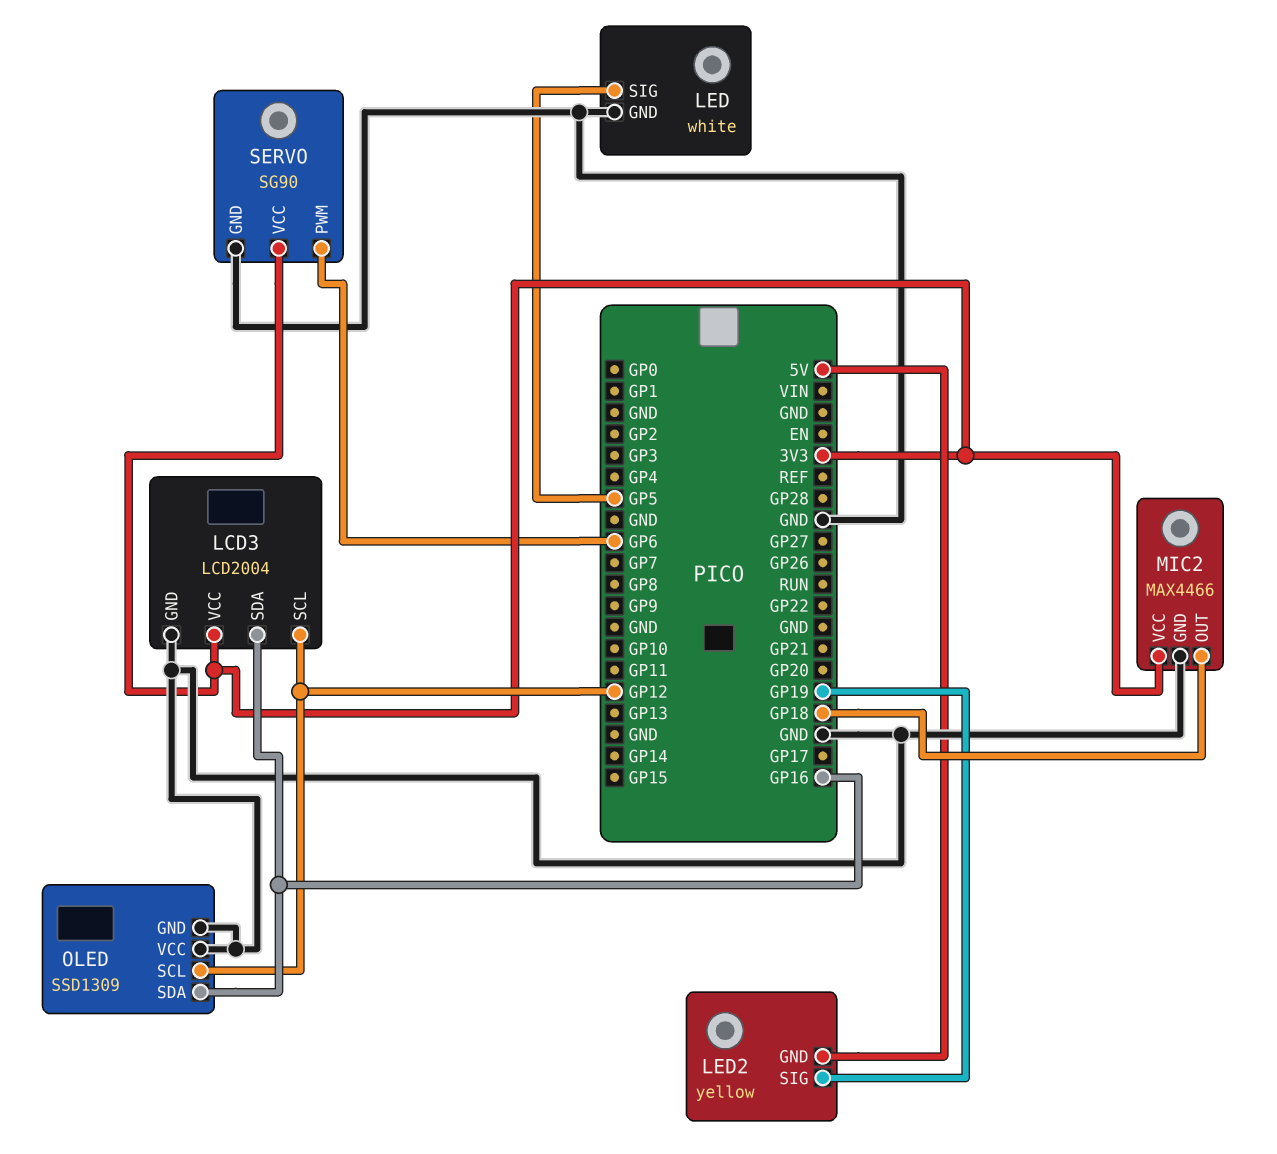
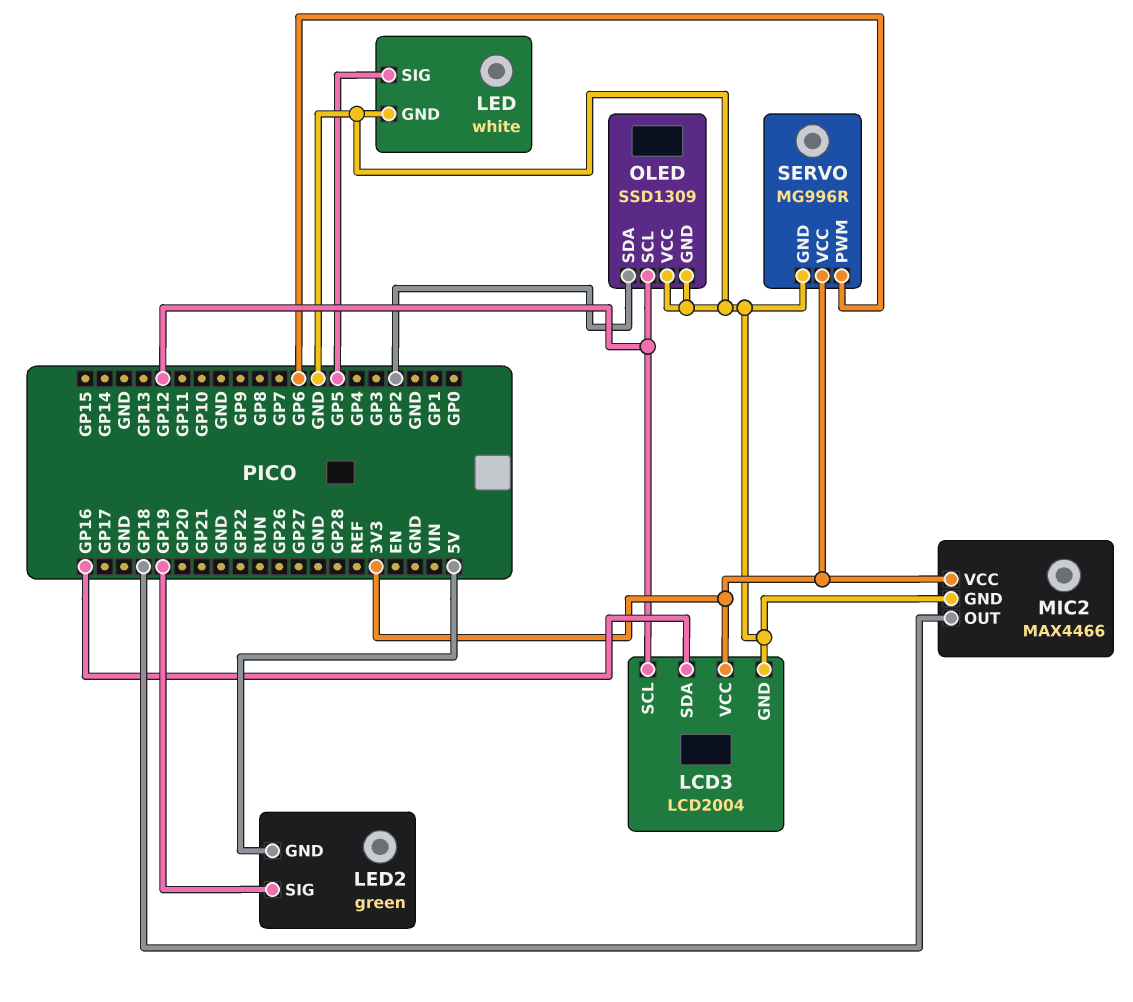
LED2: yellow -> green
OLED pin SDA: GP16 -> GP2
SERVO: SG90 -> MG996R

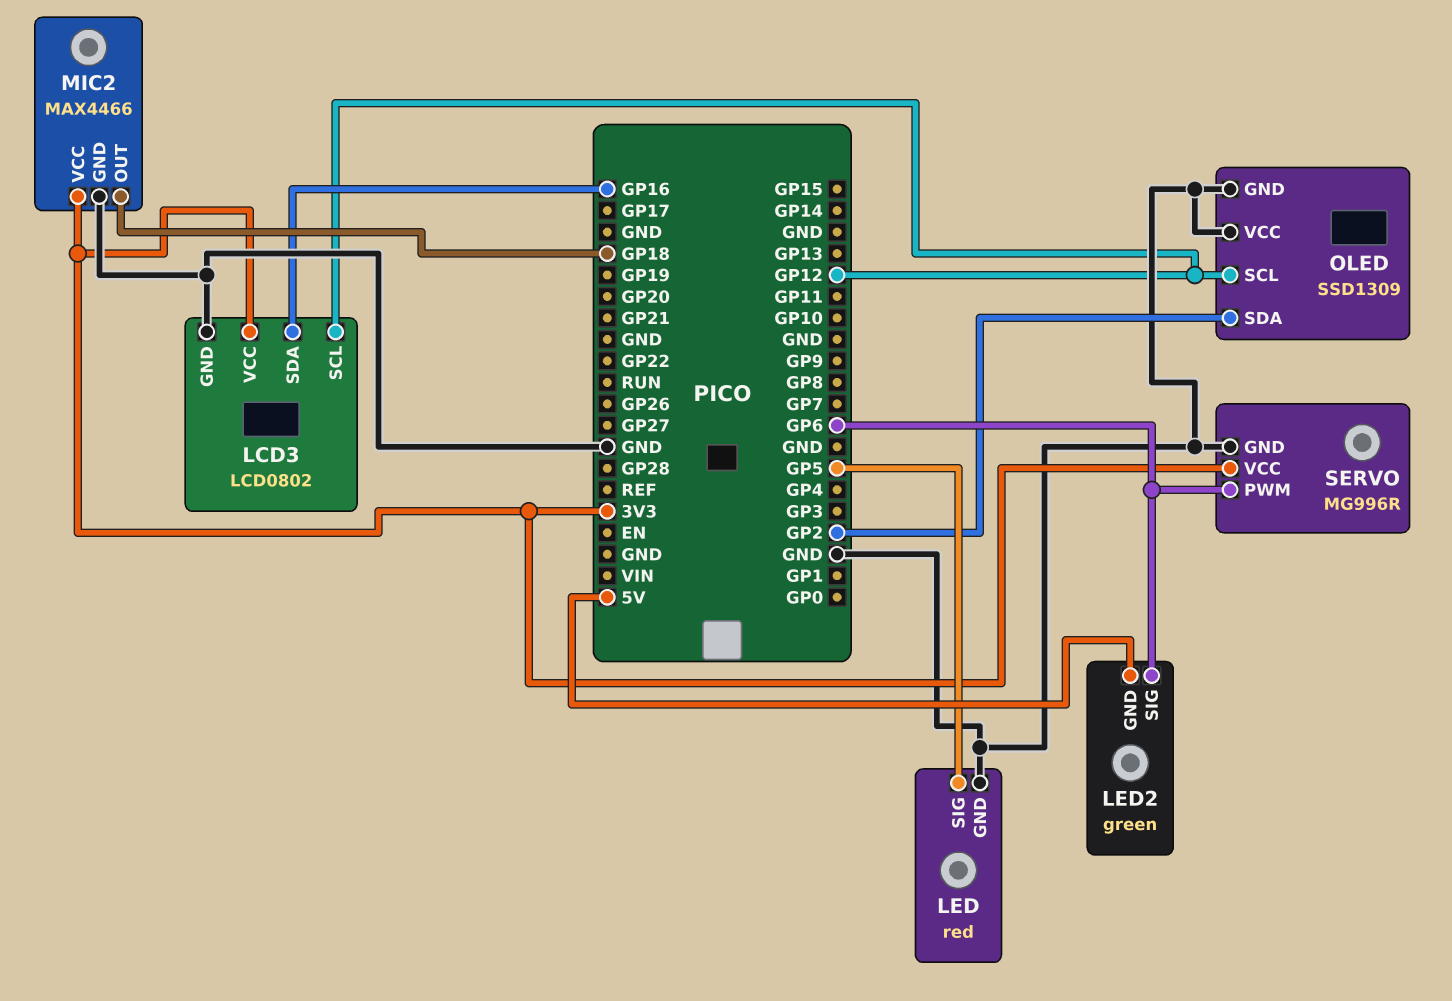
LCD3: LCD2004 -> LCD0802
LED: white -> red
LED2 pin SIG: GP19 -> GP6

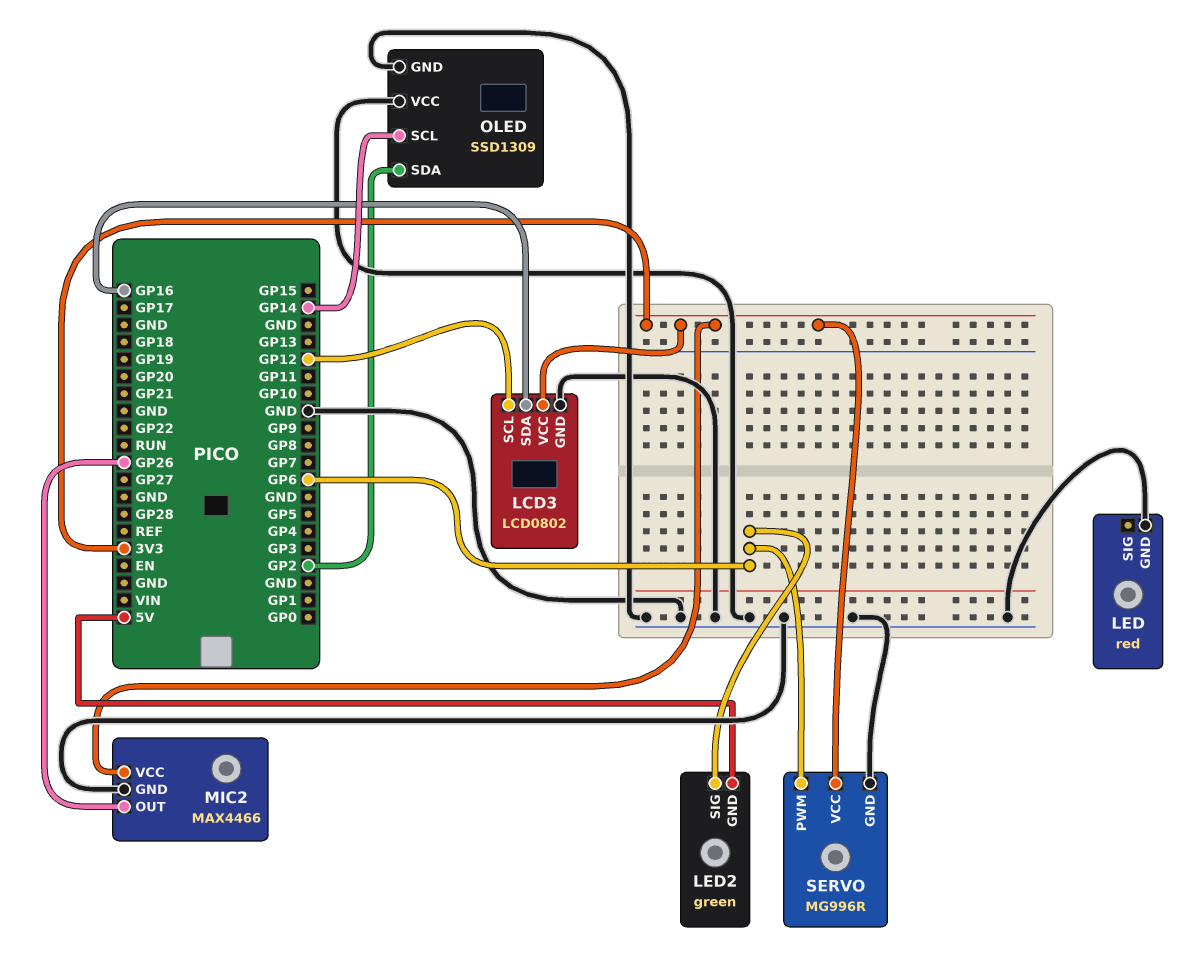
LED pin SIG: GP5 -> none
MIC2 pin OUT: GP18 -> GP26
OLED pin SCL: GP12 -> GP14

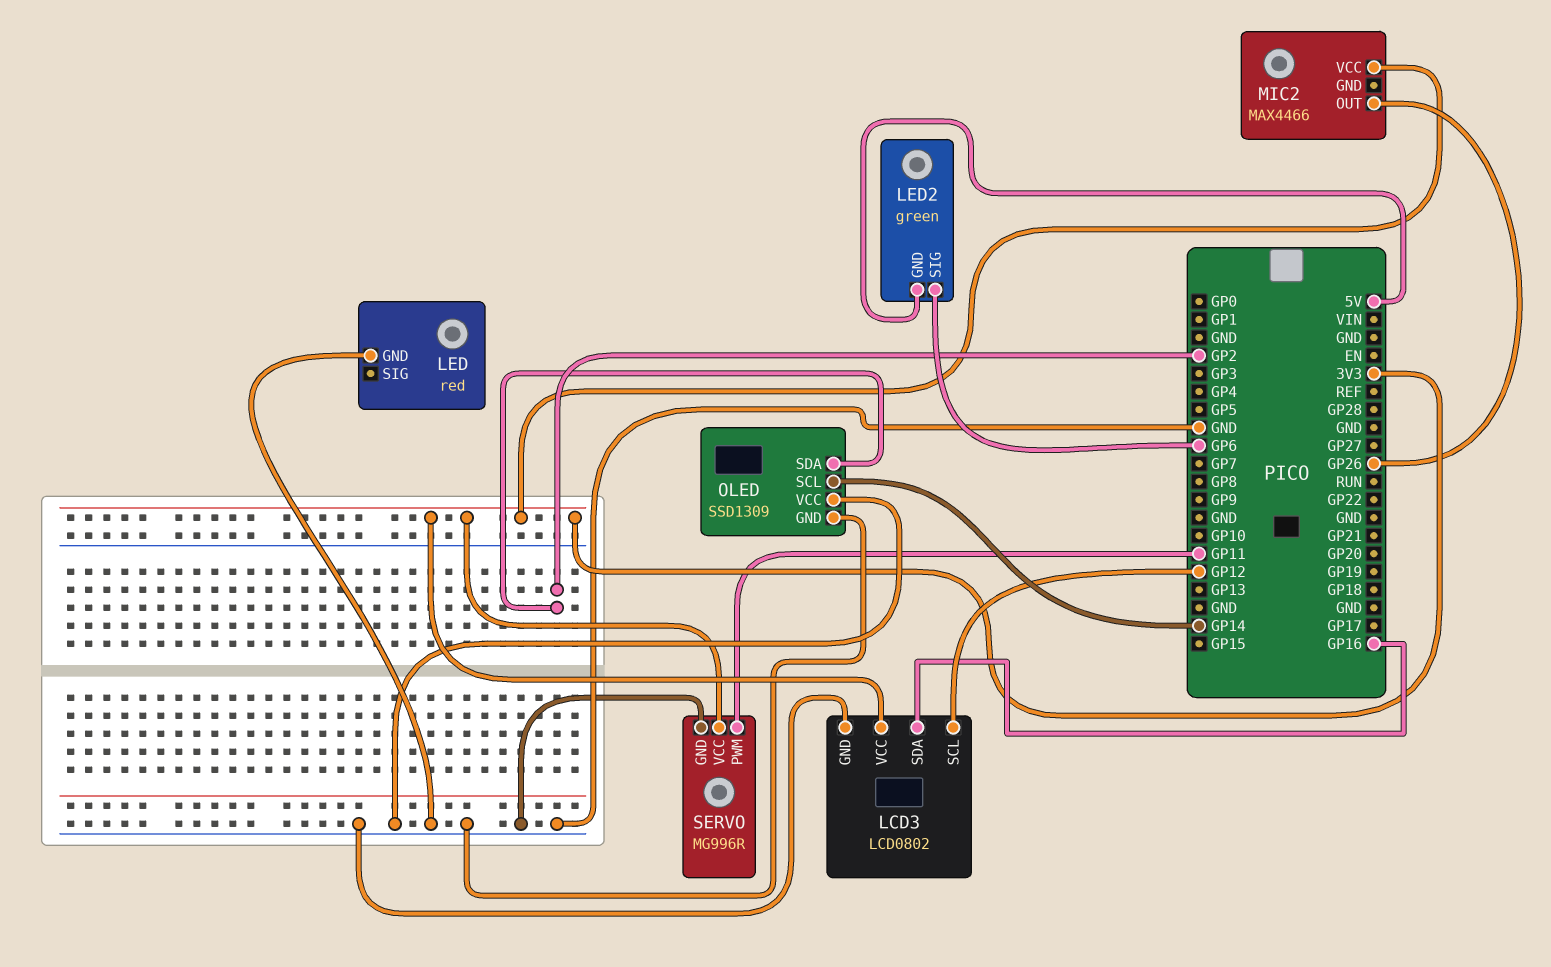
MIC2 pin GND: GND -> none
SERVO pin PWM: GP6 -> GP11

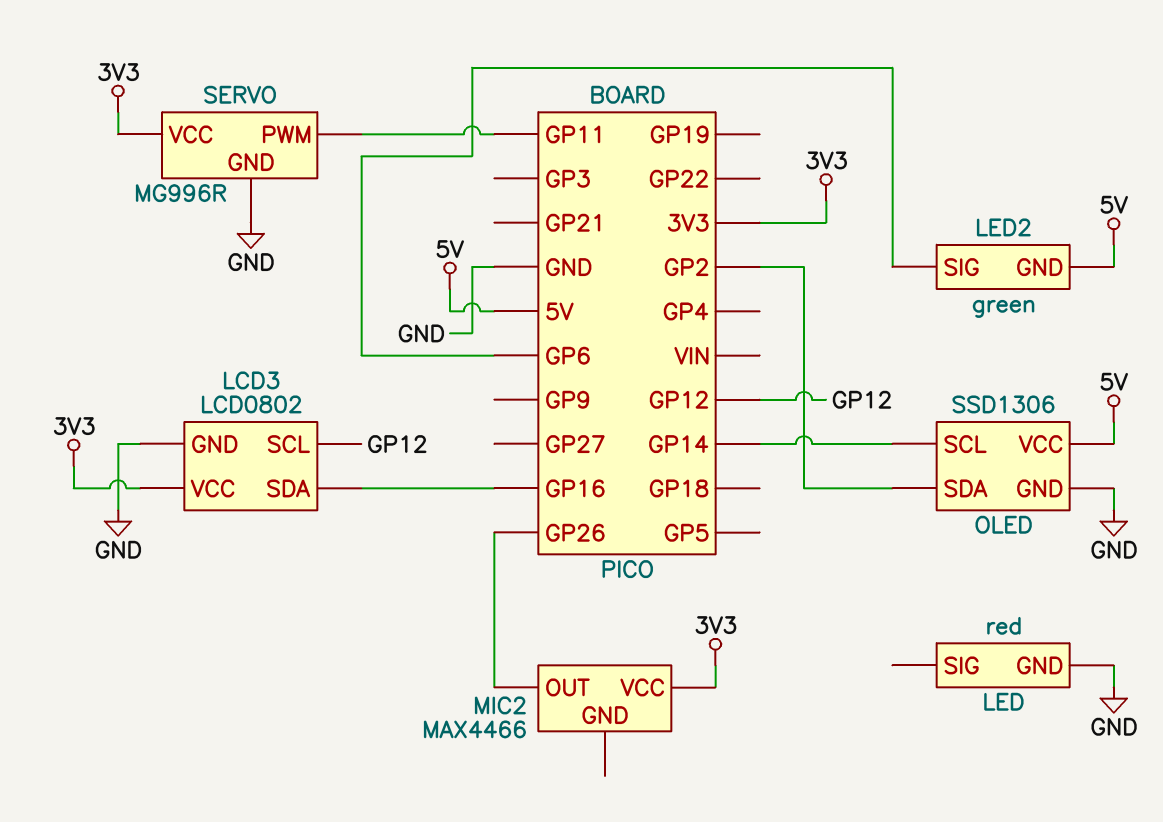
OLED: SSD1309 -> SSD1306
OLED pin VCC: GND -> 5V

